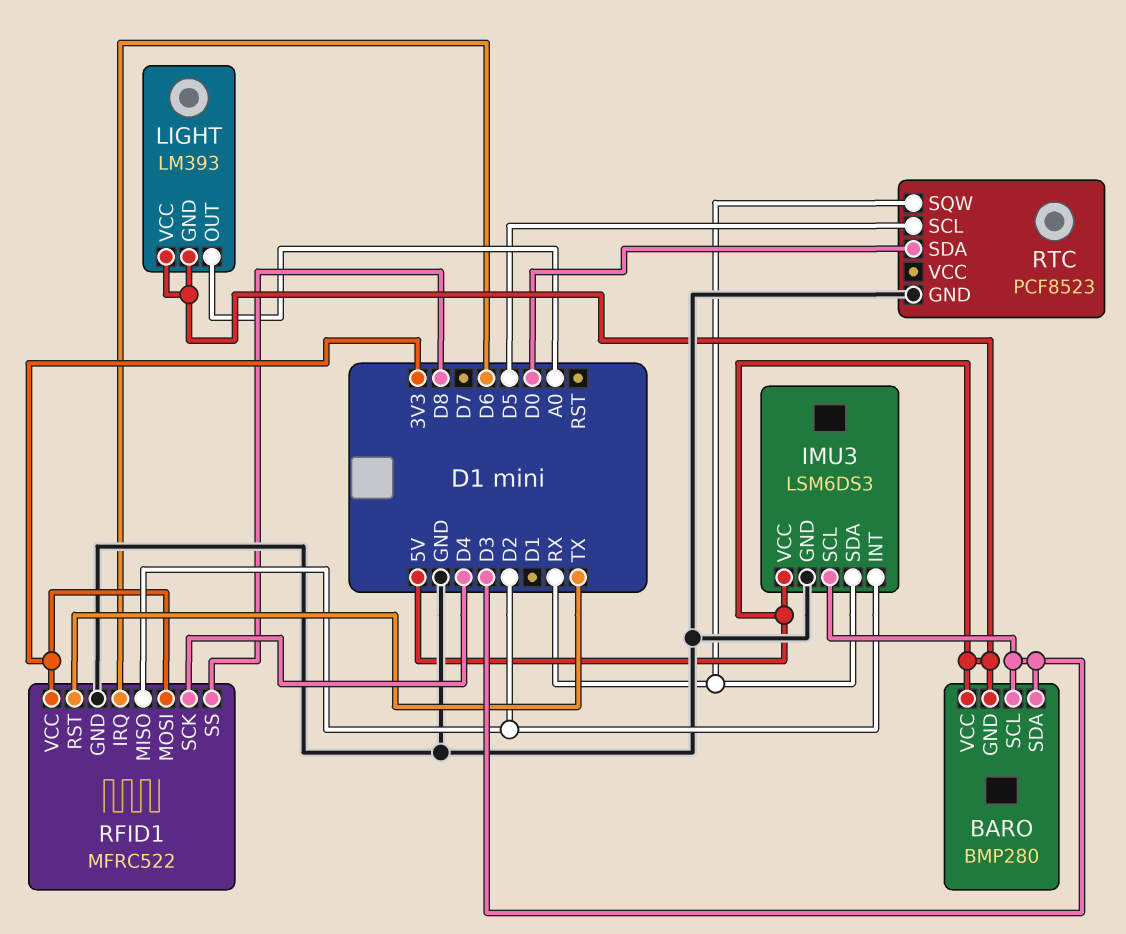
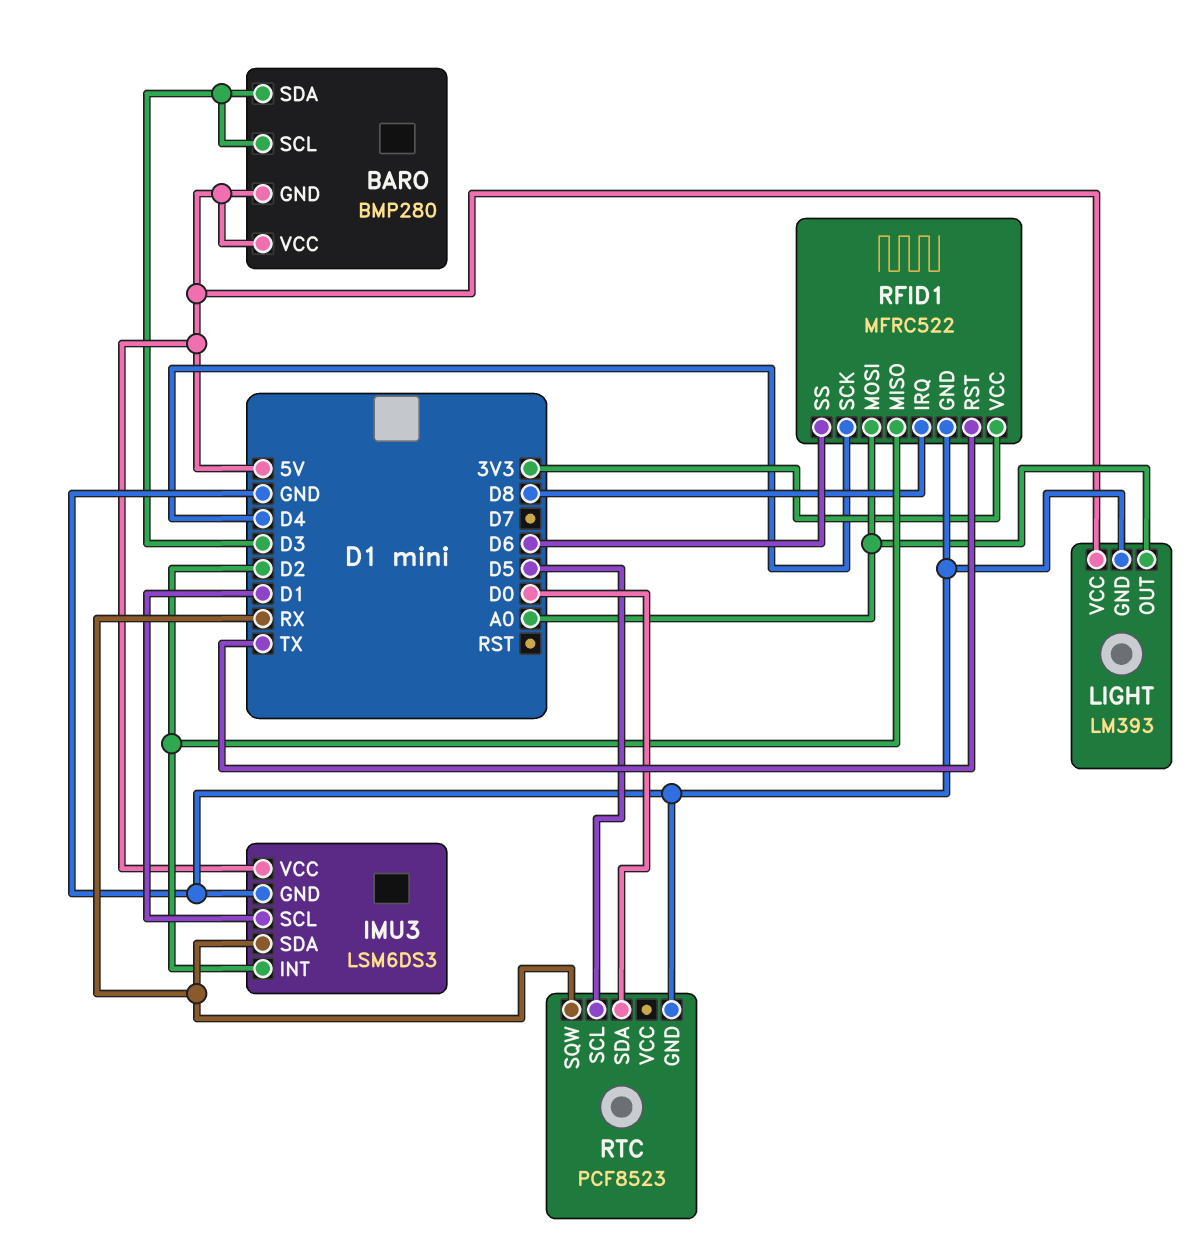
IMU3 pin SCL: D3 -> D1
LIGHT pin GND: 5V -> GND
RFID1 pin IRQ: D6 -> D8
RFID1 pin MOSI: 3V3 -> A0
RFID1 pin SS: D8 -> D6

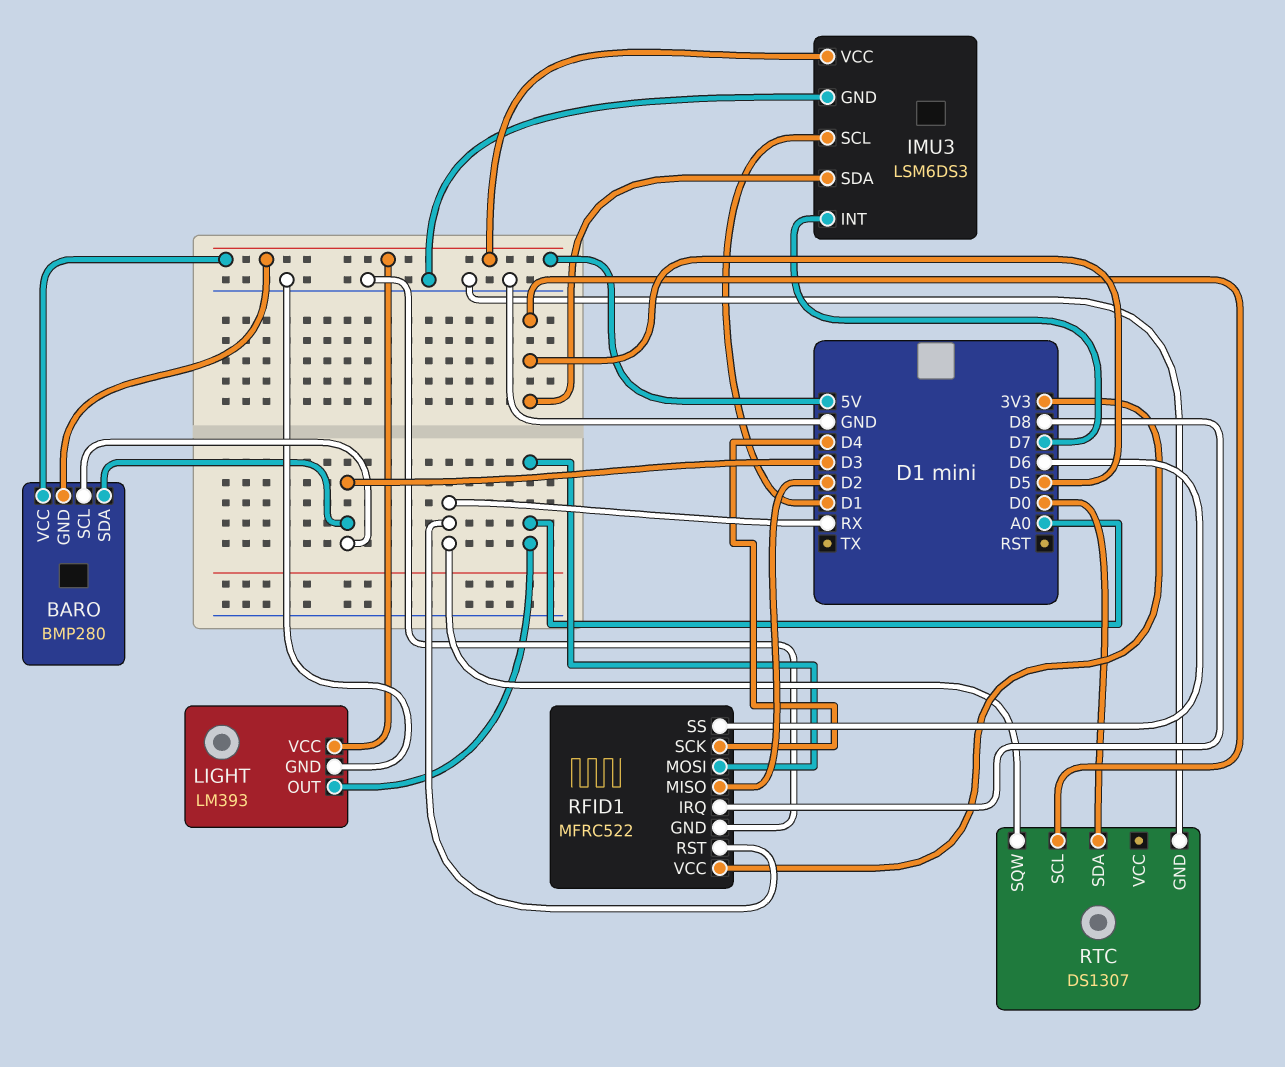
IMU3 pin INT: D2 -> D7
IMU3 pin SDA: RX -> D5
RFID1 pin RST: TX -> RX
RTC: PCF8523 -> DS1307

